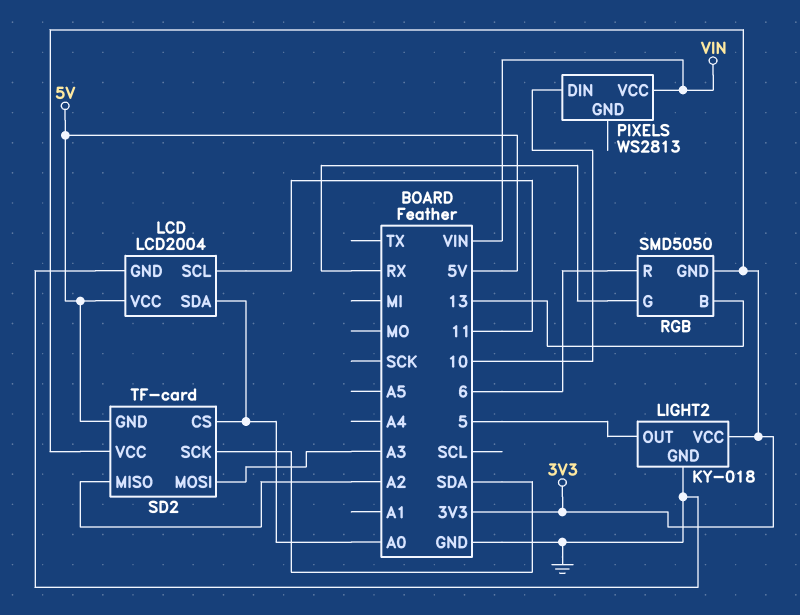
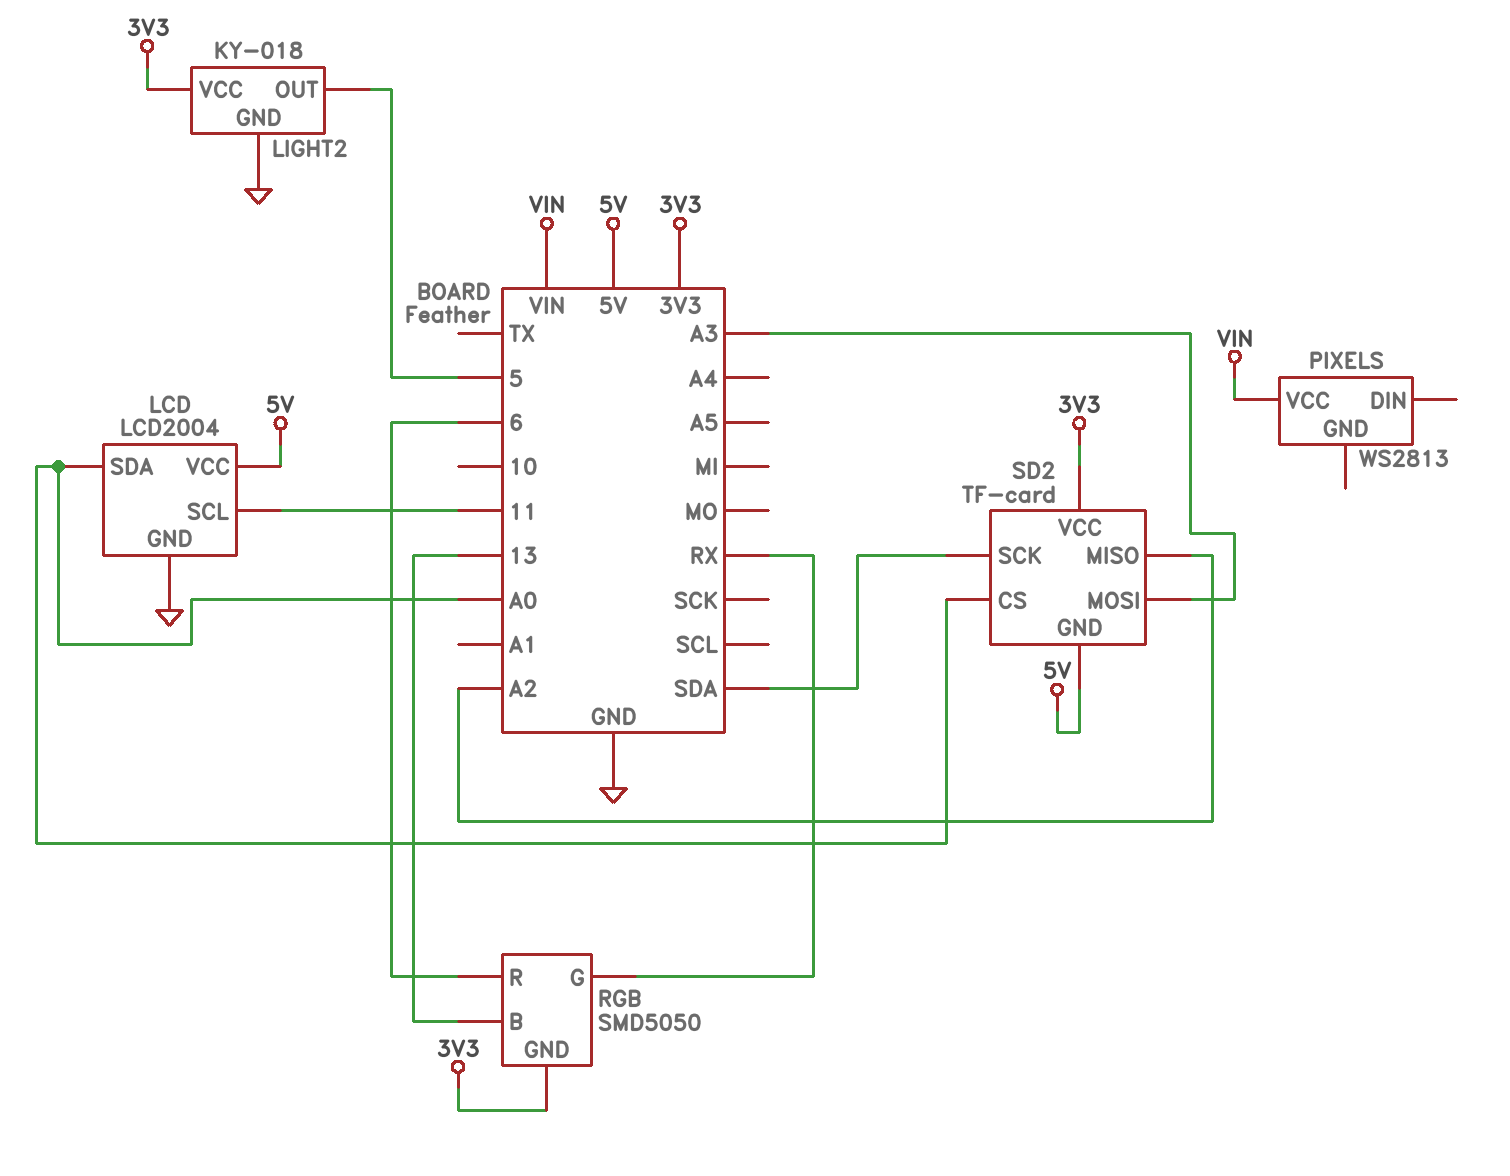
PIXELS pin DIN: 10 -> none

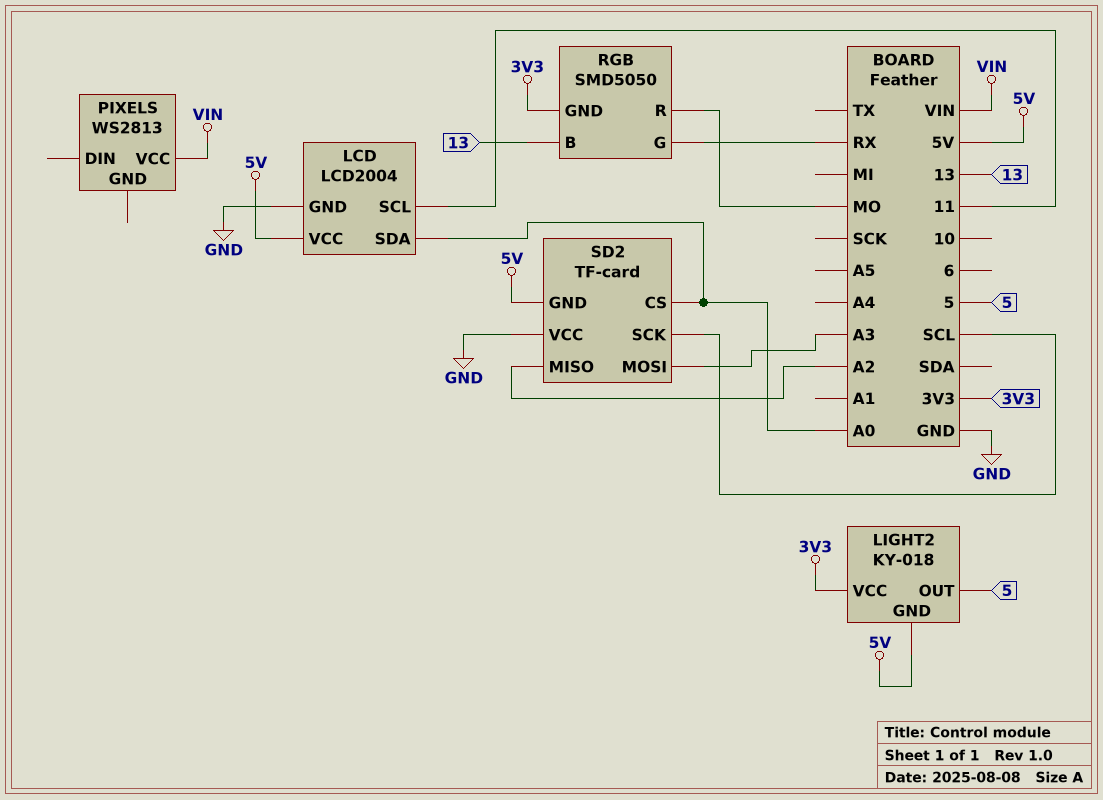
LIGHT2 pin GND: GND -> 5V
RGB pin R: 6 -> MO
SD2 pin SCK: SDA -> SCL
SD2 pin VCC: 3V3 -> GND

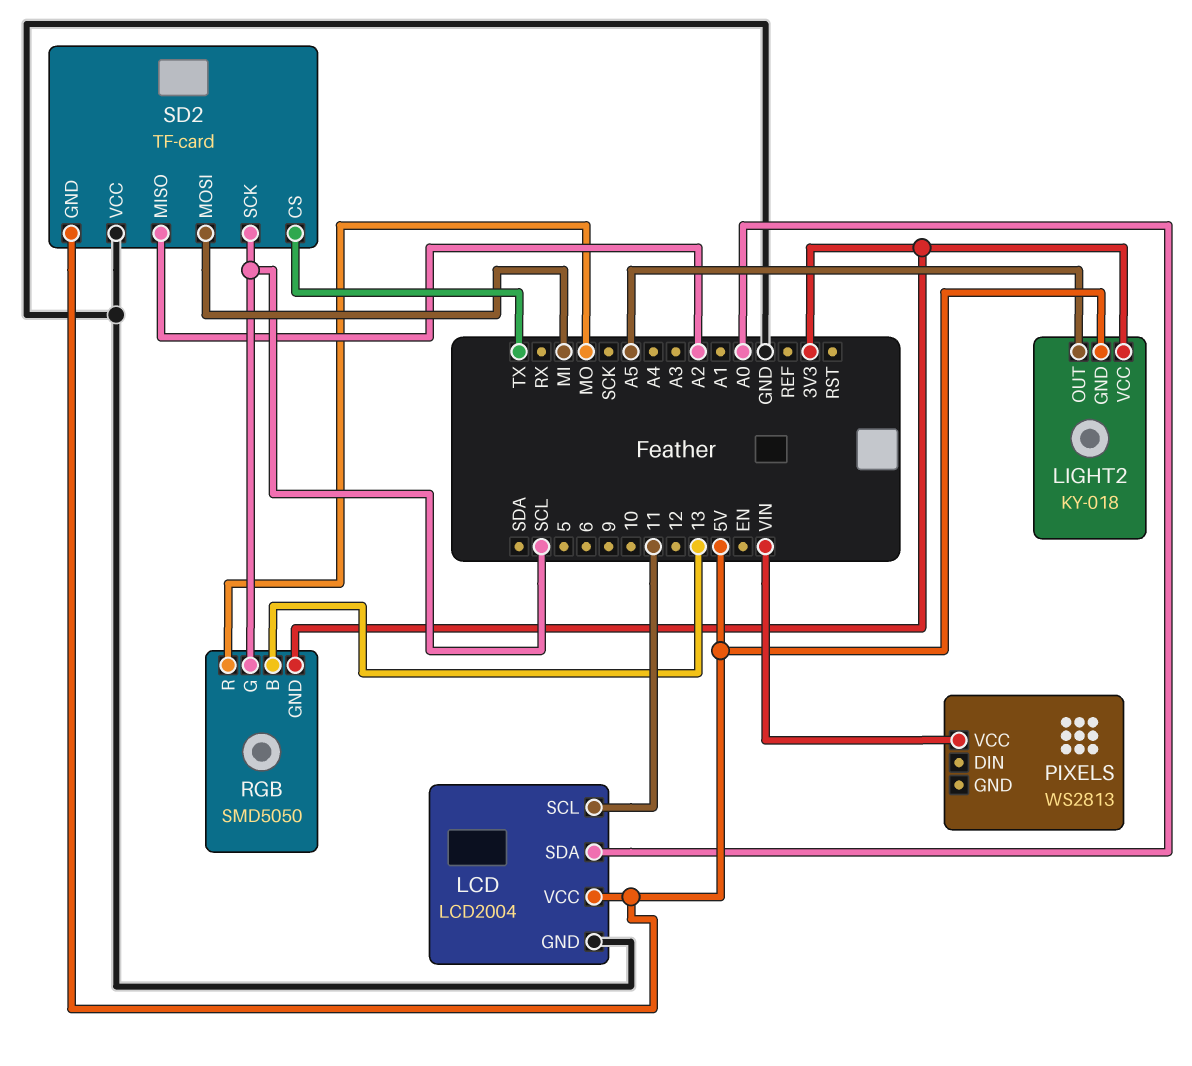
LIGHT2 pin OUT: 5 -> A5
RGB pin G: RX -> SCL
SD2 pin CS: A0 -> TX
SD2 pin MOSI: A3 -> MI

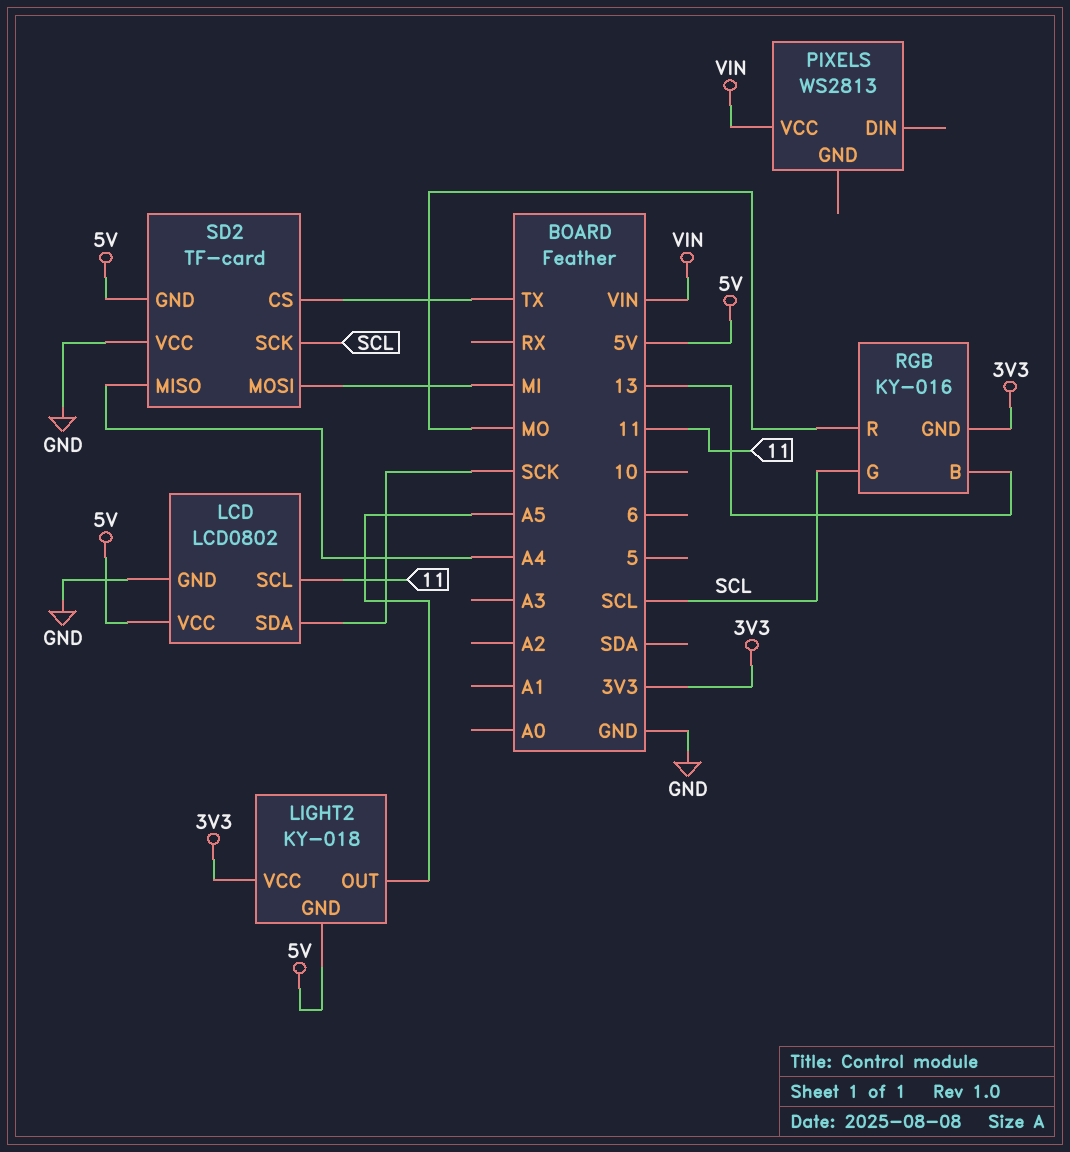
LCD: LCD2004 -> LCD0802
LCD pin SDA: A0 -> SCK
RGB: SMD5050 -> KY-016
SD2 pin MISO: A2 -> A4

